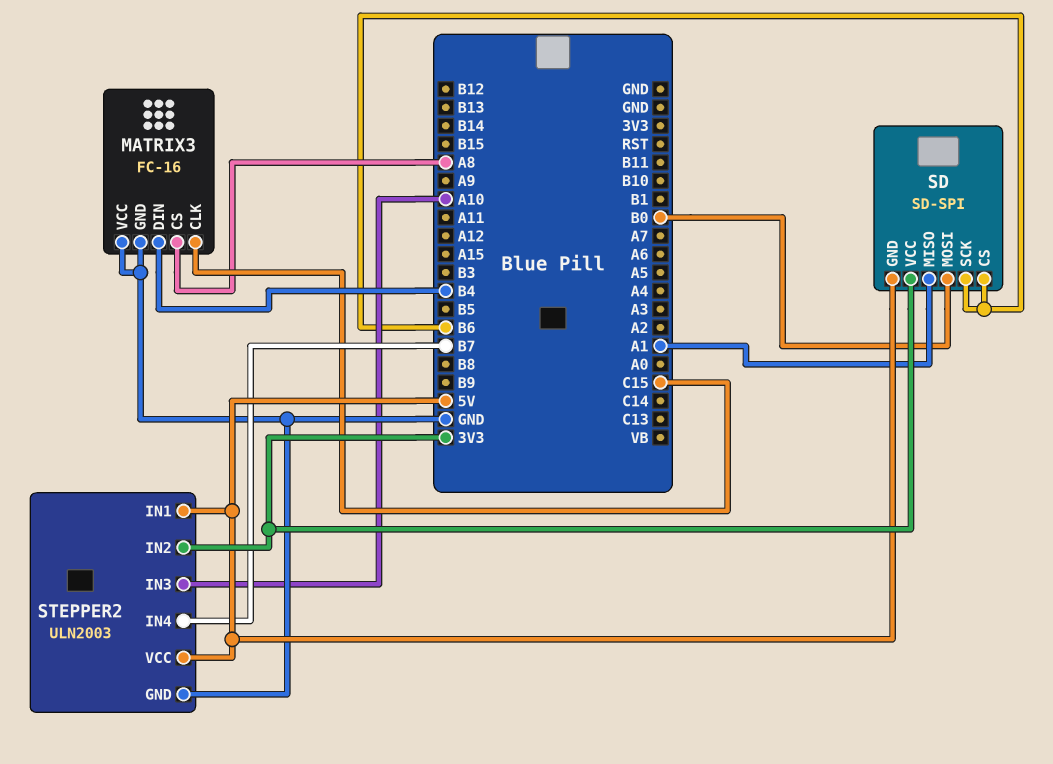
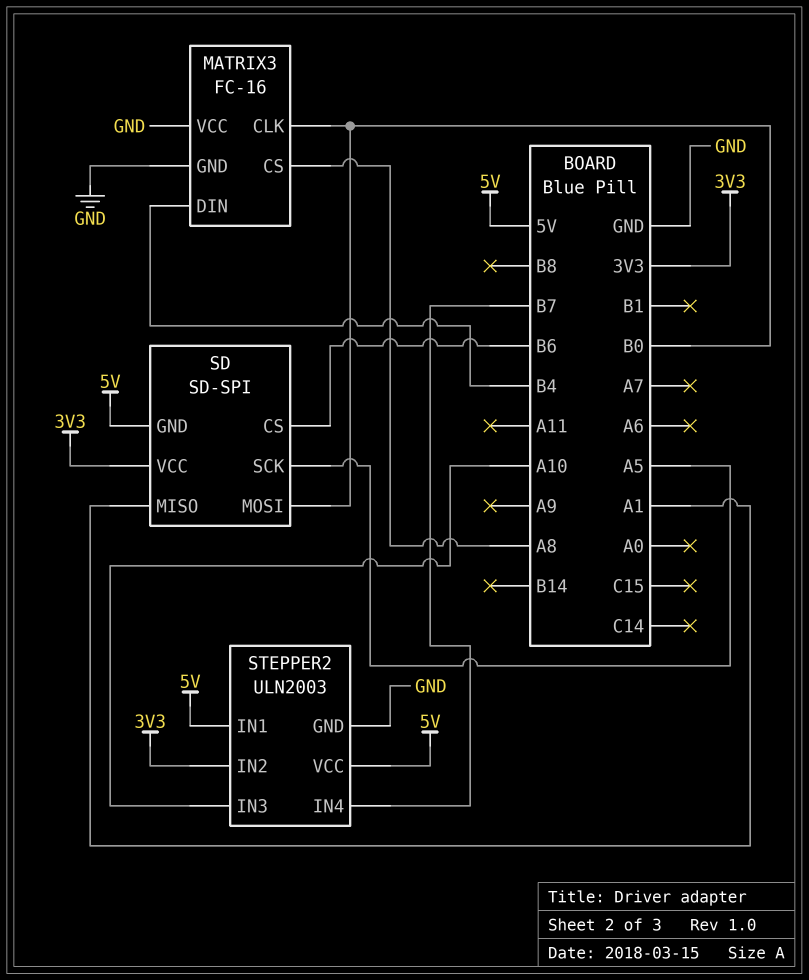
MATRIX3 pin CLK: C15 -> B0
SD pin SCK: B6 -> A5

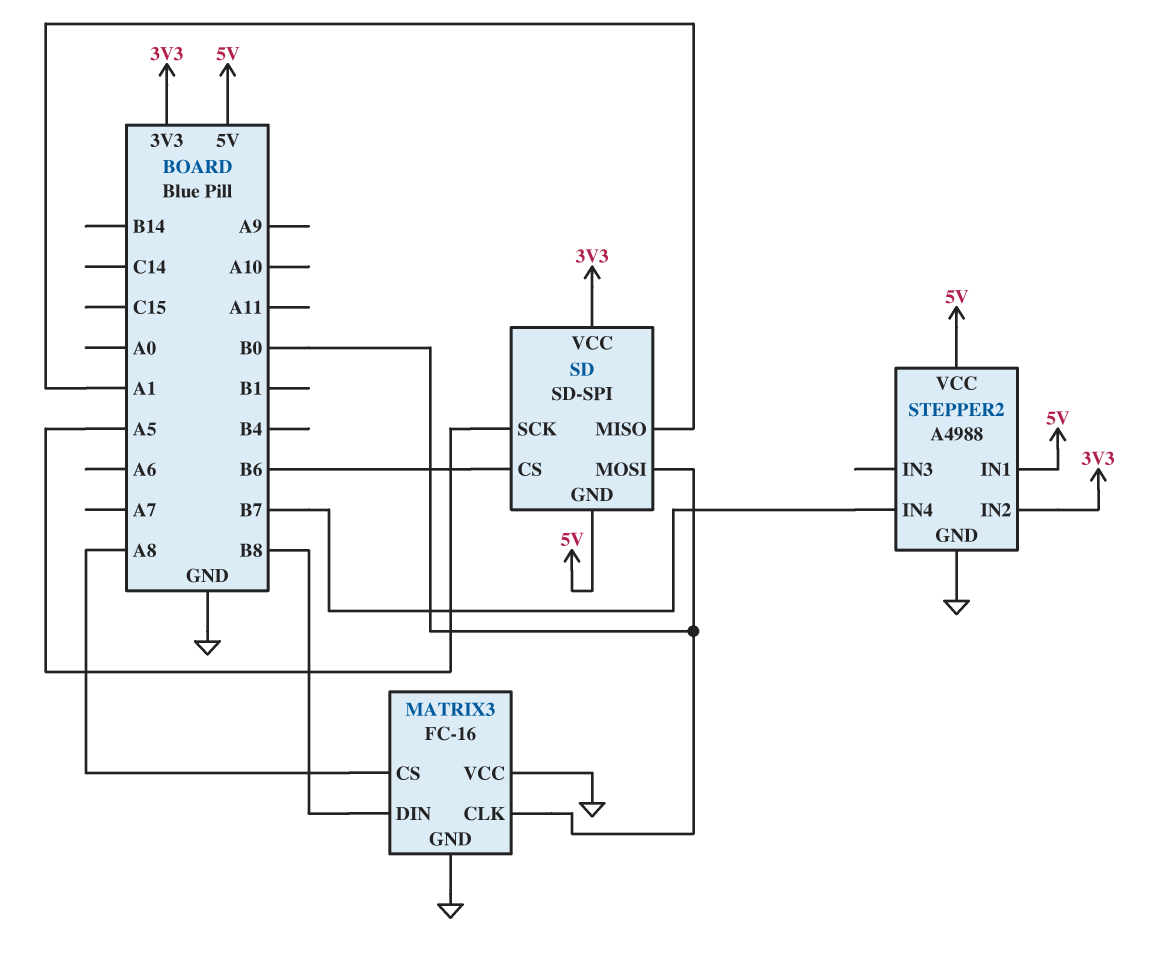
MATRIX3 pin DIN: B4 -> B8
STEPPER2: ULN2003 -> A4988
STEPPER2 pin IN3: A10 -> none

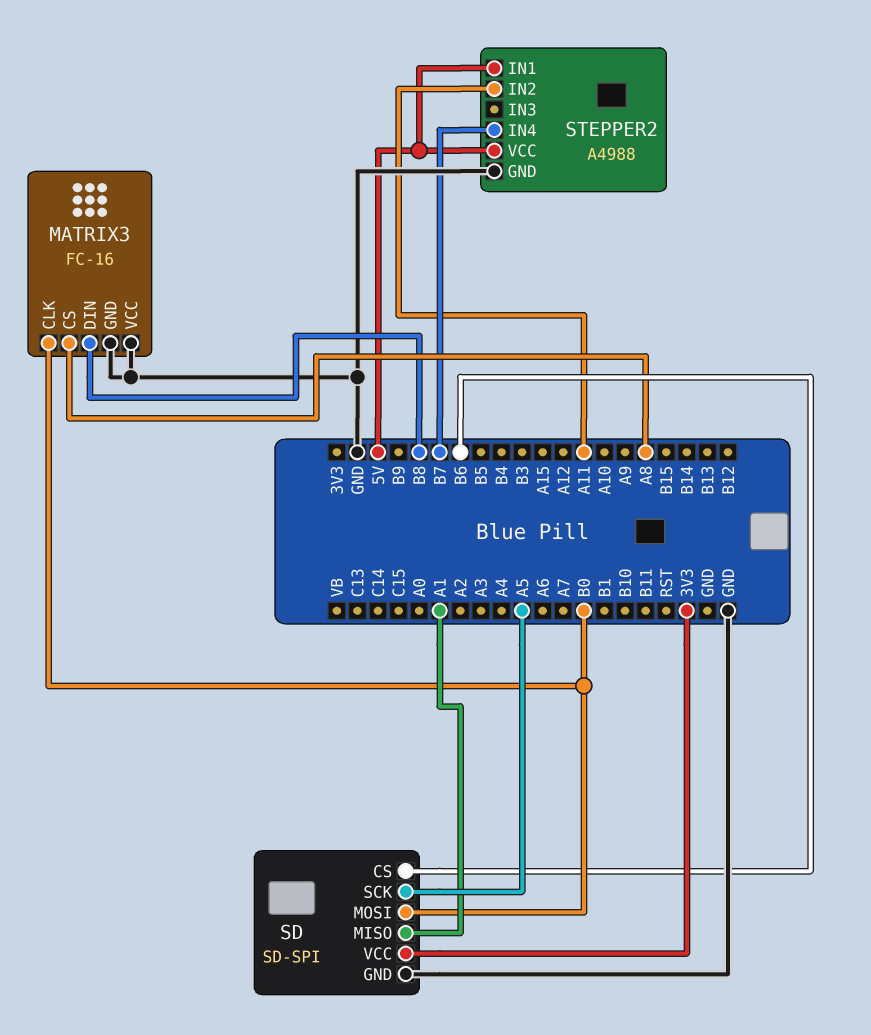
SD pin GND: 5V -> GND
STEPPER2 pin IN2: 3V3 -> A11

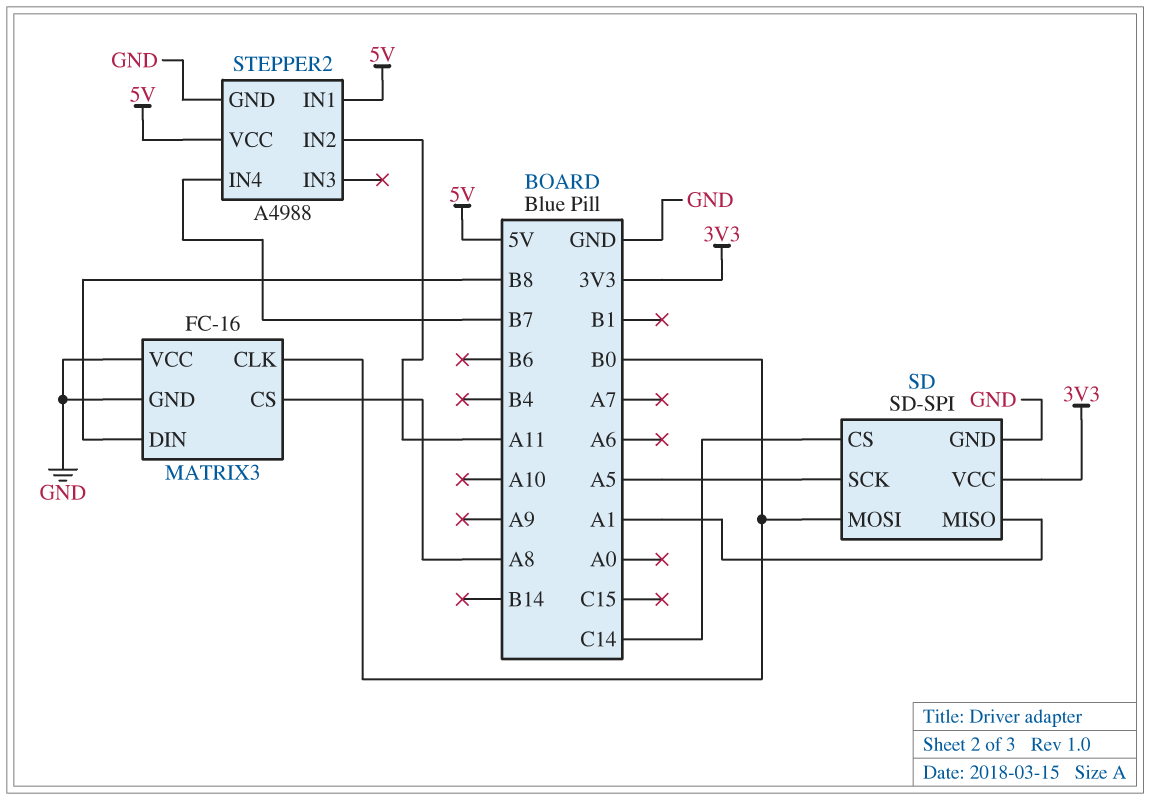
SD pin CS: B6 -> C14

